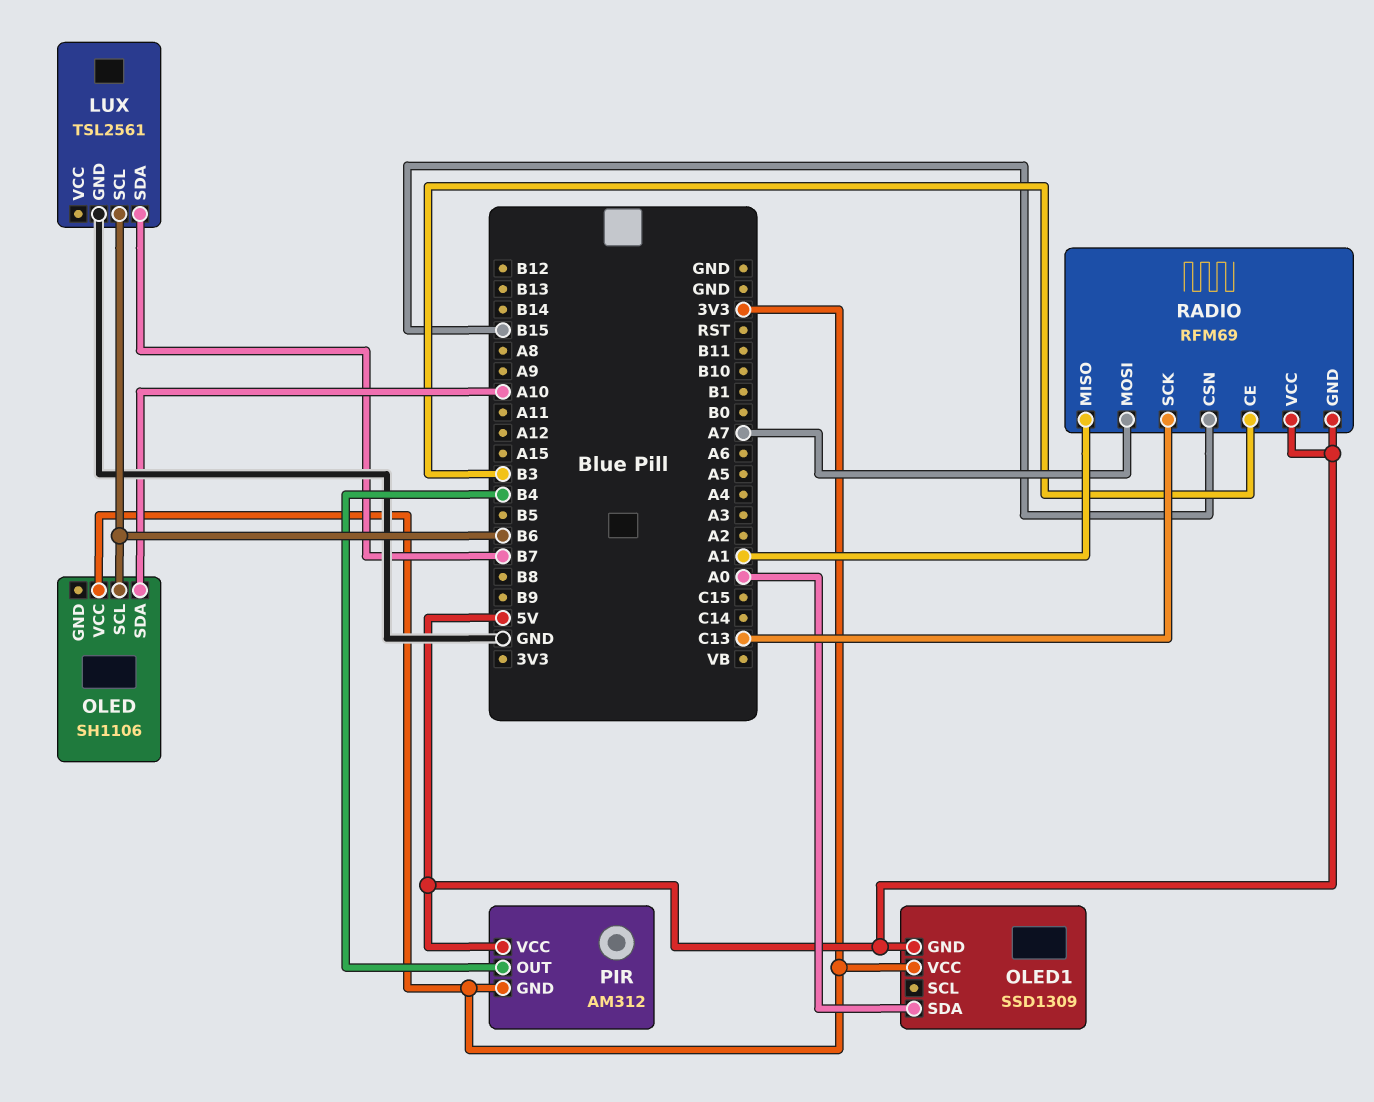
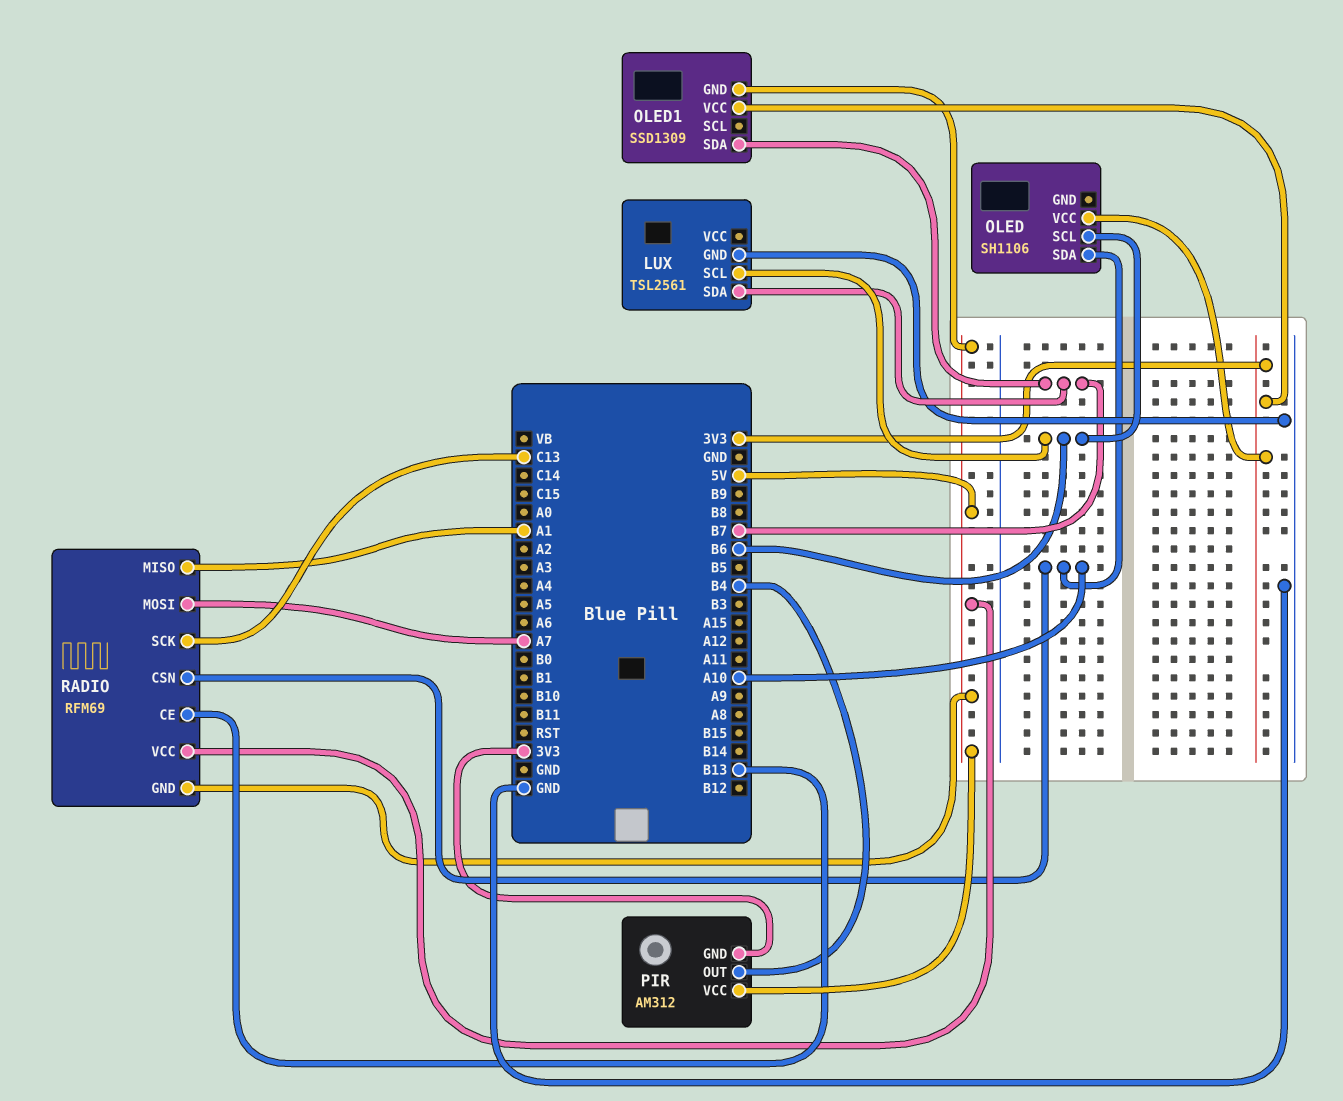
OLED1 pin SDA: A0 -> B7
RADIO pin CE: B3 -> B13
RADIO pin CSN: B15 -> A10

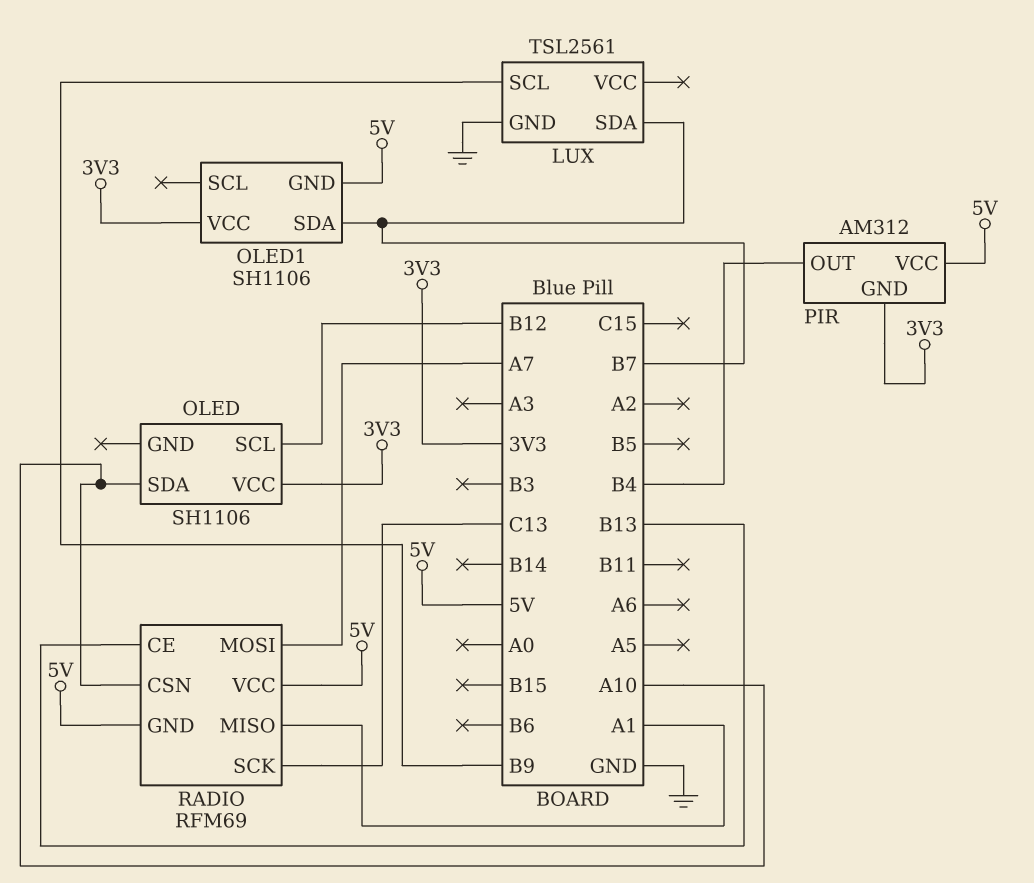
LUX pin SCL: B6 -> B9
OLED pin SCL: B6 -> B12
OLED1: SSD1309 -> SH1106

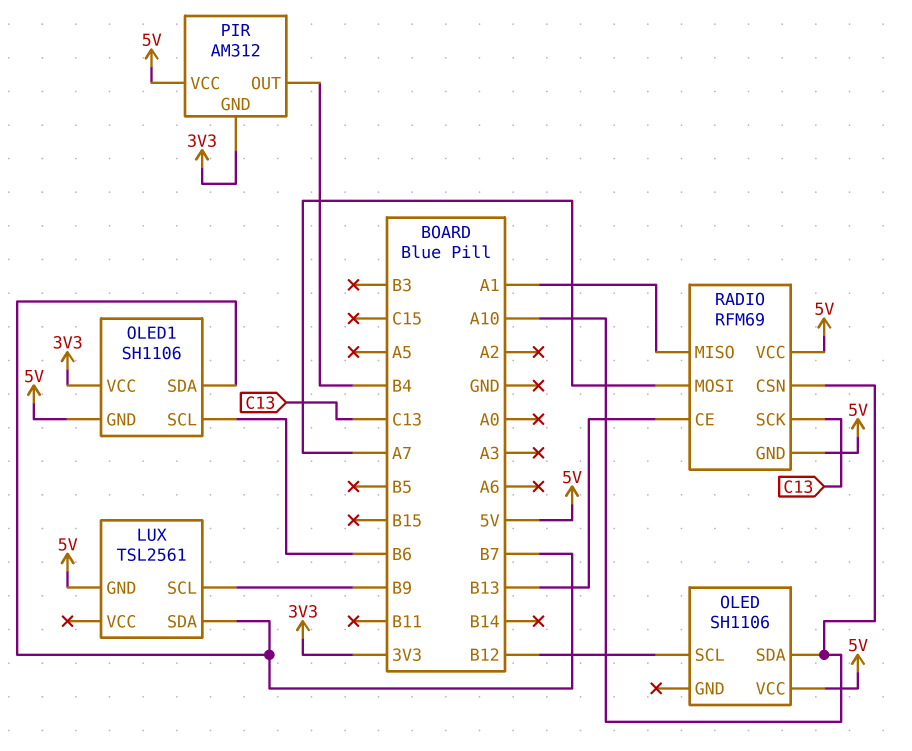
LUX pin GND: GND -> 5V
OLED pin VCC: 3V3 -> 5V
OLED1 pin SCL: none -> B6

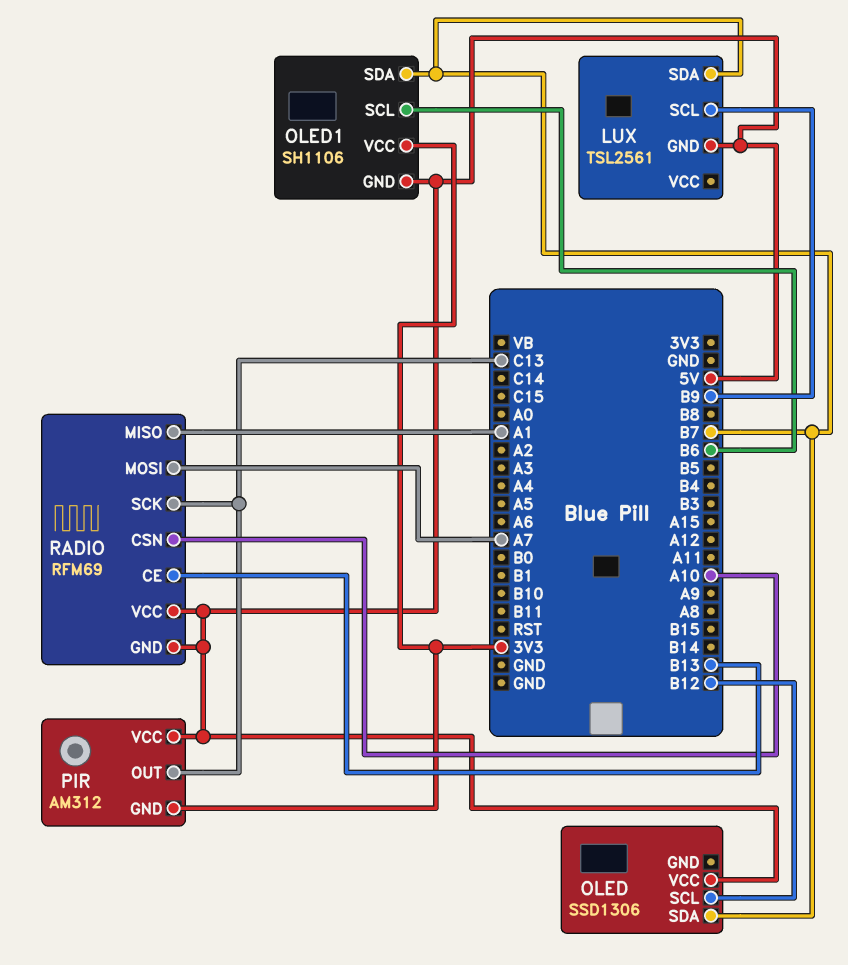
OLED: SH1106 -> SSD1306
OLED pin SDA: A10 -> B7
PIR pin OUT: B4 -> C13

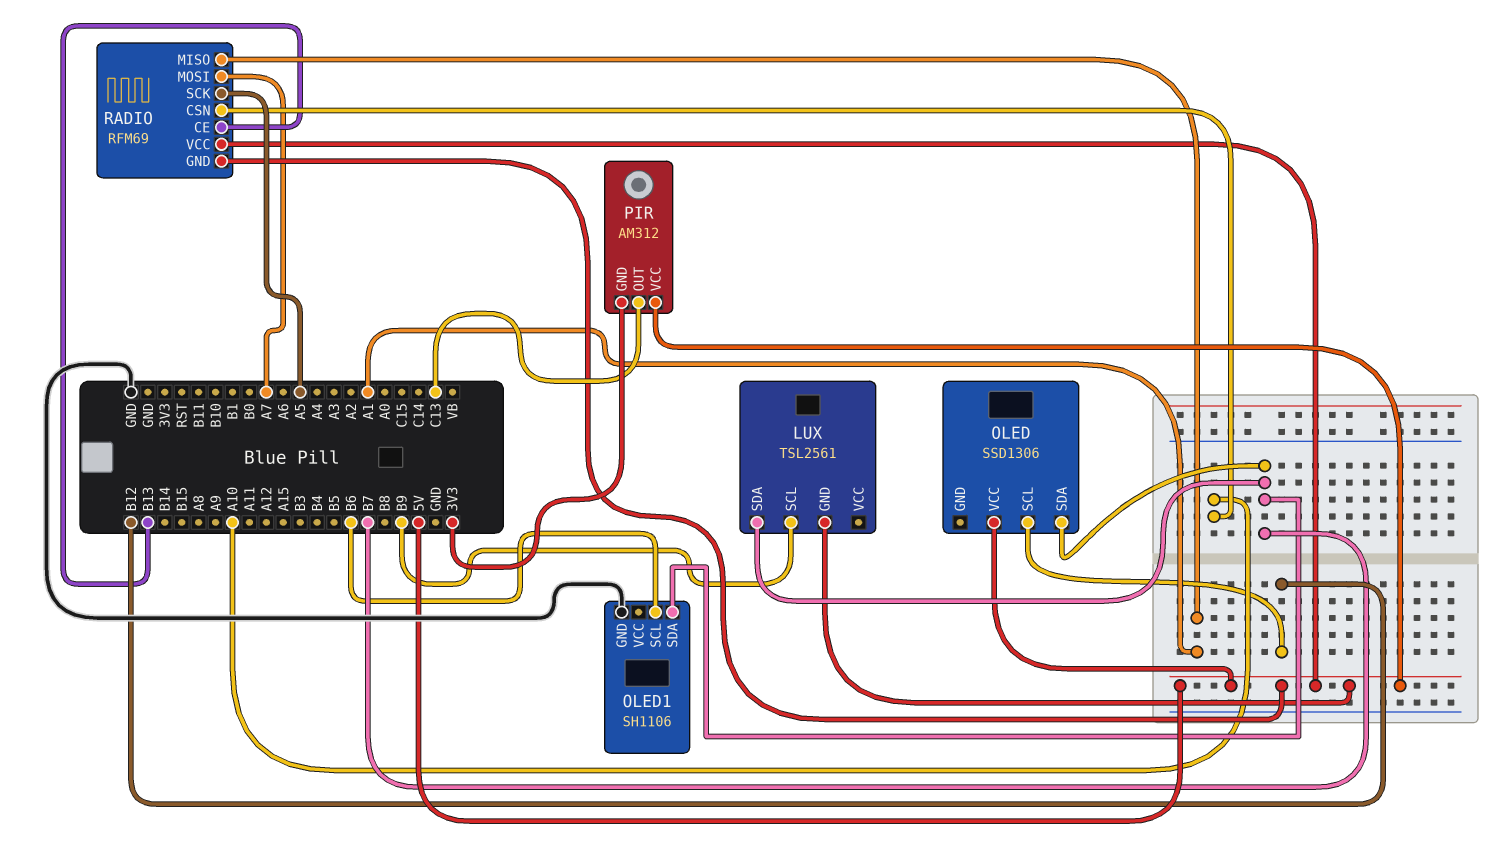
OLED1 pin GND: 5V -> GND
OLED1 pin VCC: 3V3 -> none
RADIO pin SCK: C13 -> A5

